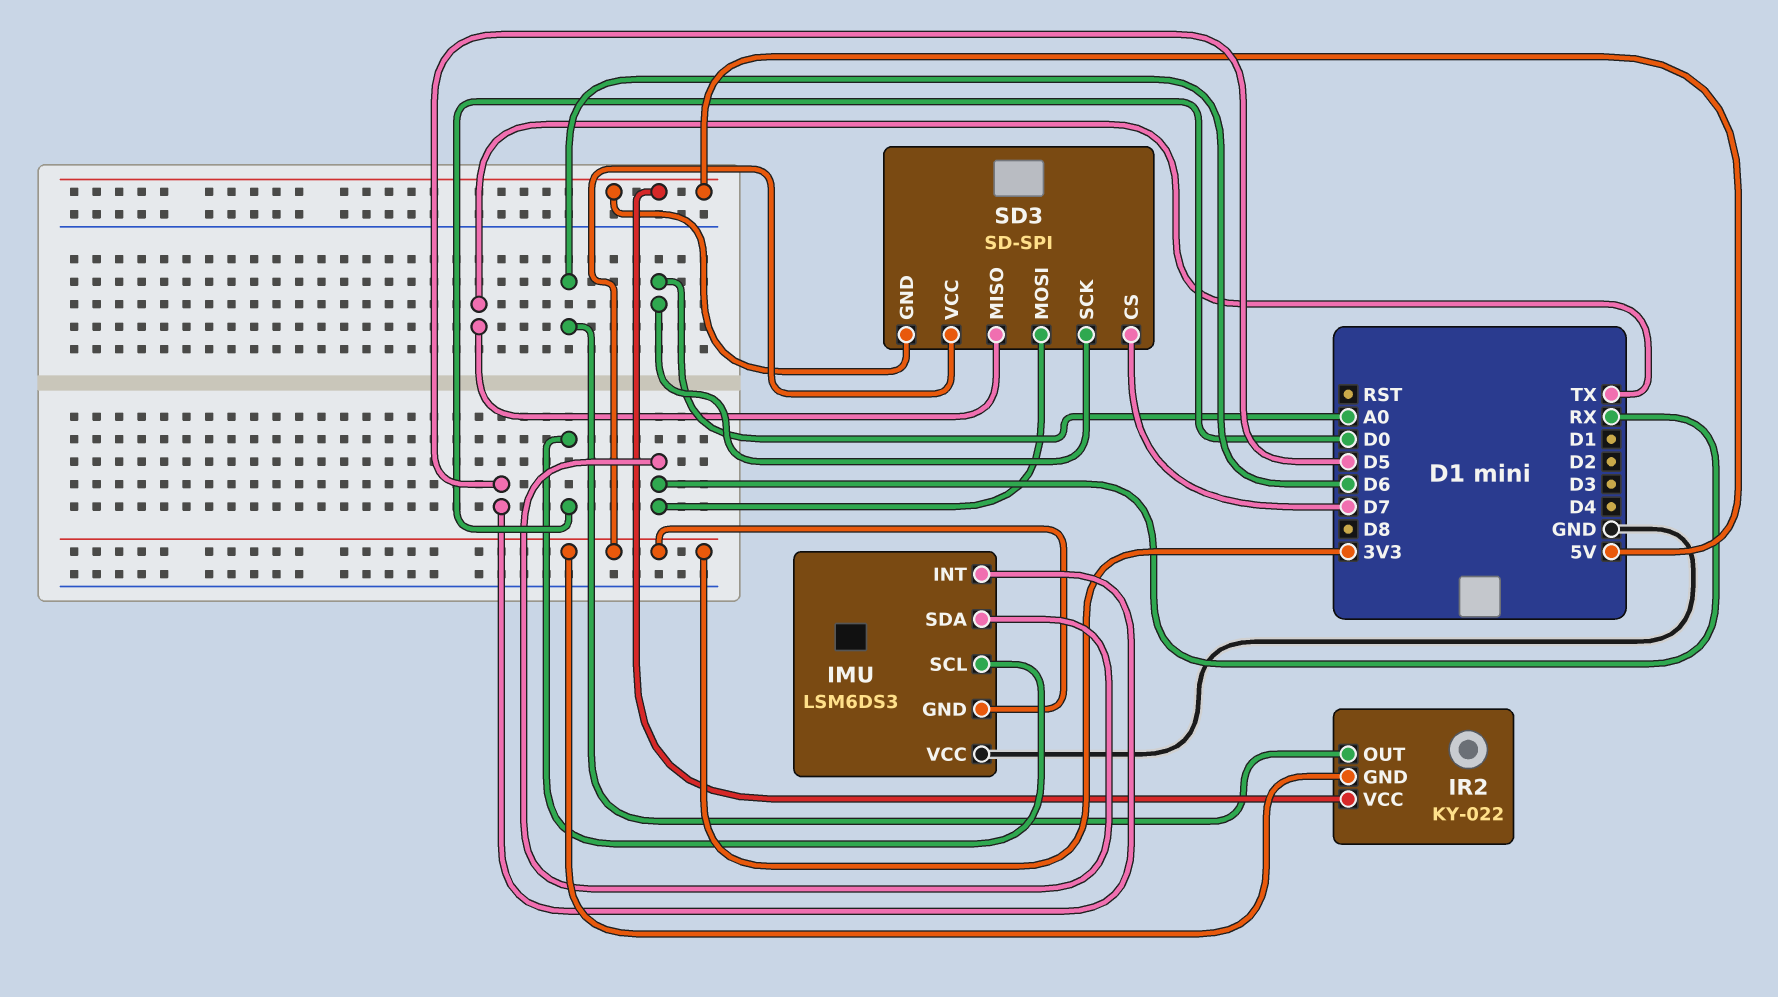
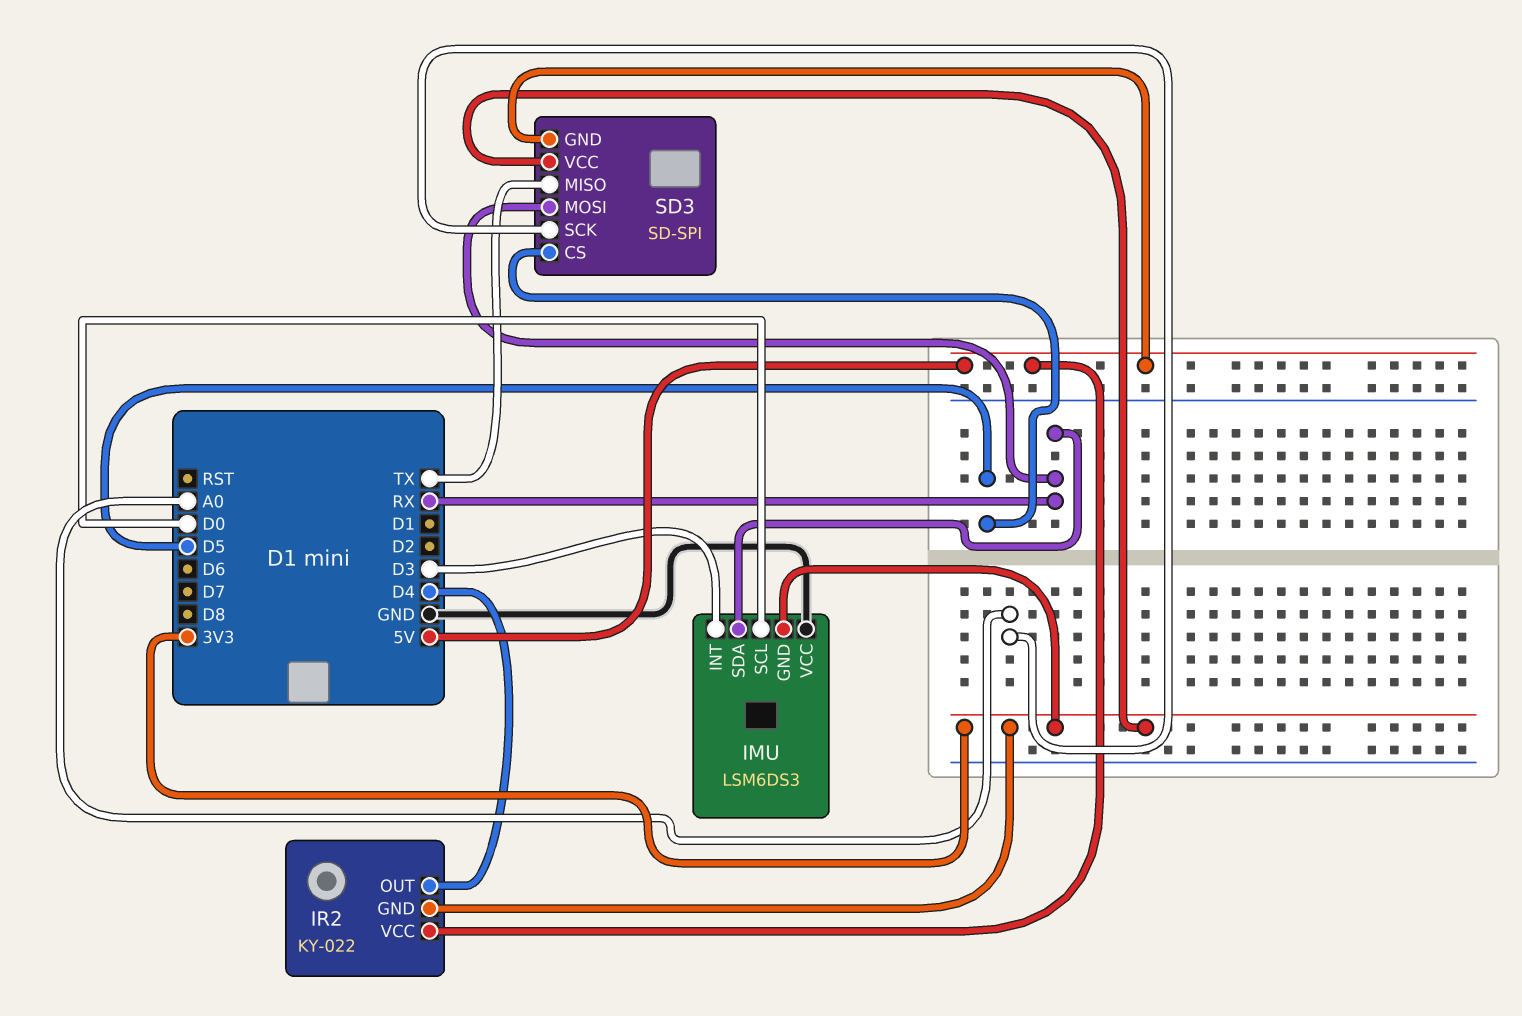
IMU pin INT: D5 -> D3
IR2 pin OUT: D6 -> D4
SD3 pin CS: D7 -> D5

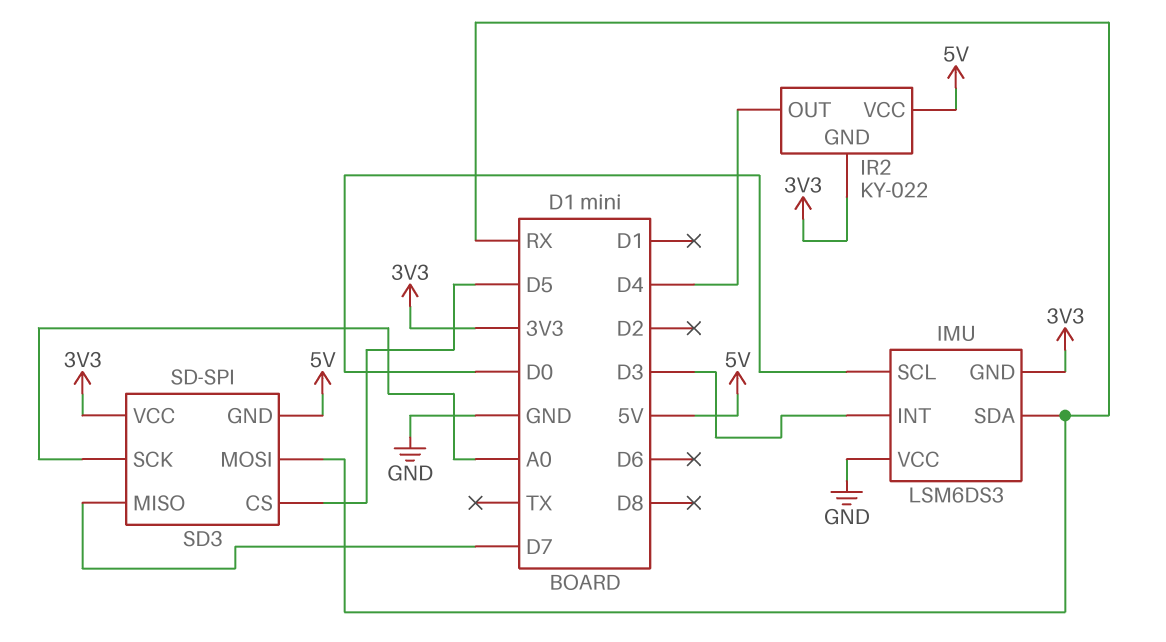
SD3 pin MISO: TX -> D7

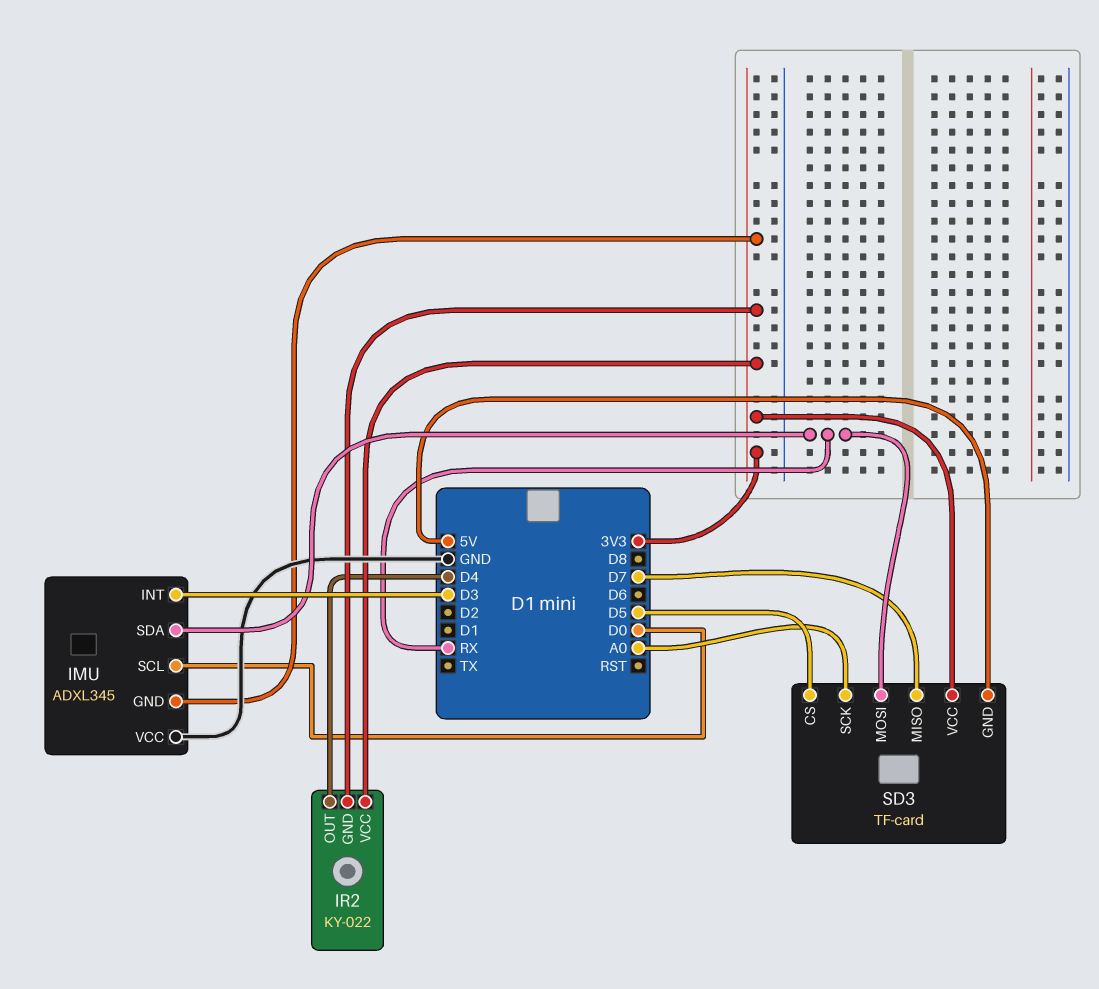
IMU: LSM6DS3 -> ADXL345
IR2 pin VCC: 5V -> 3V3
SD3: SD-SPI -> TF-card

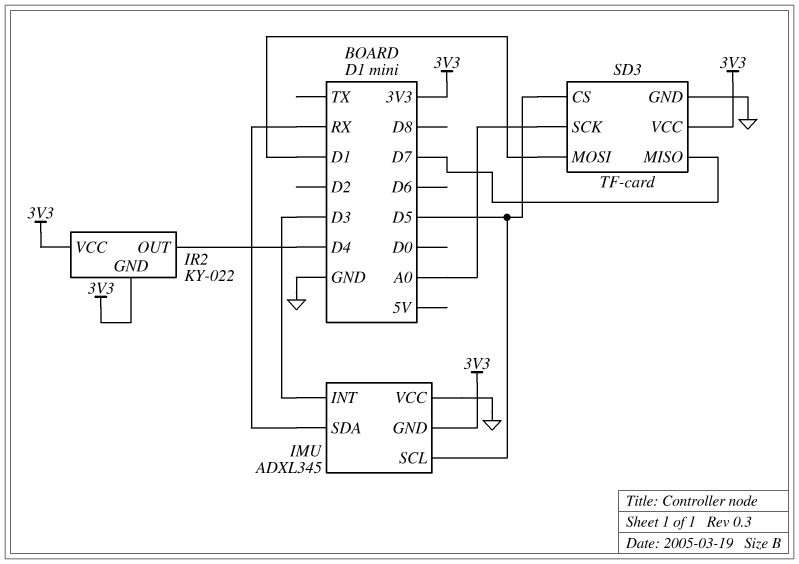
IMU pin SCL: D0 -> D5
SD3 pin GND: 5V -> GND
SD3 pin MOSI: RX -> D1

